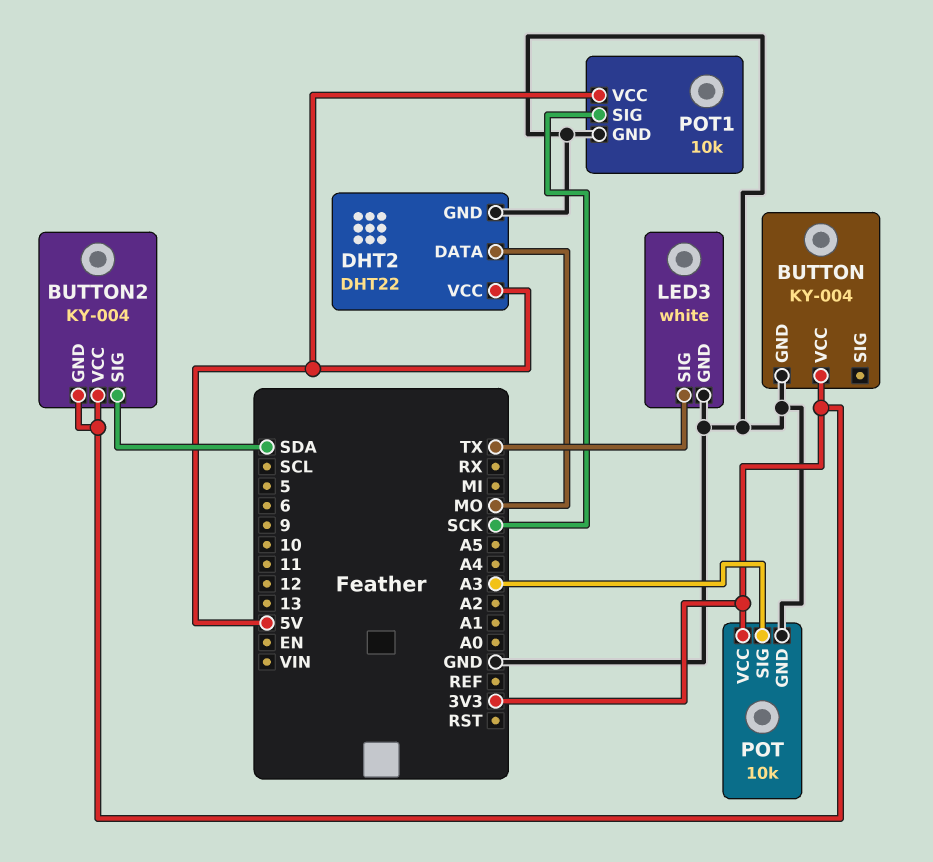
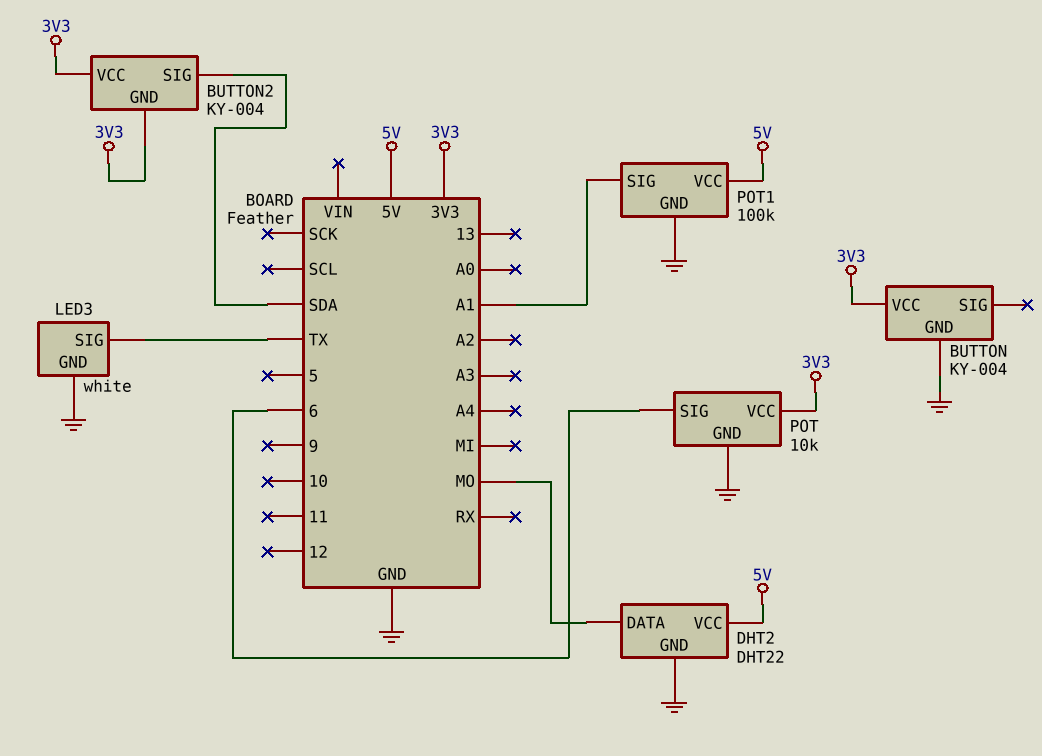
POT pin SIG: A3 -> 6
POT1: 10k -> 100k
POT1 pin SIG: SCK -> A1

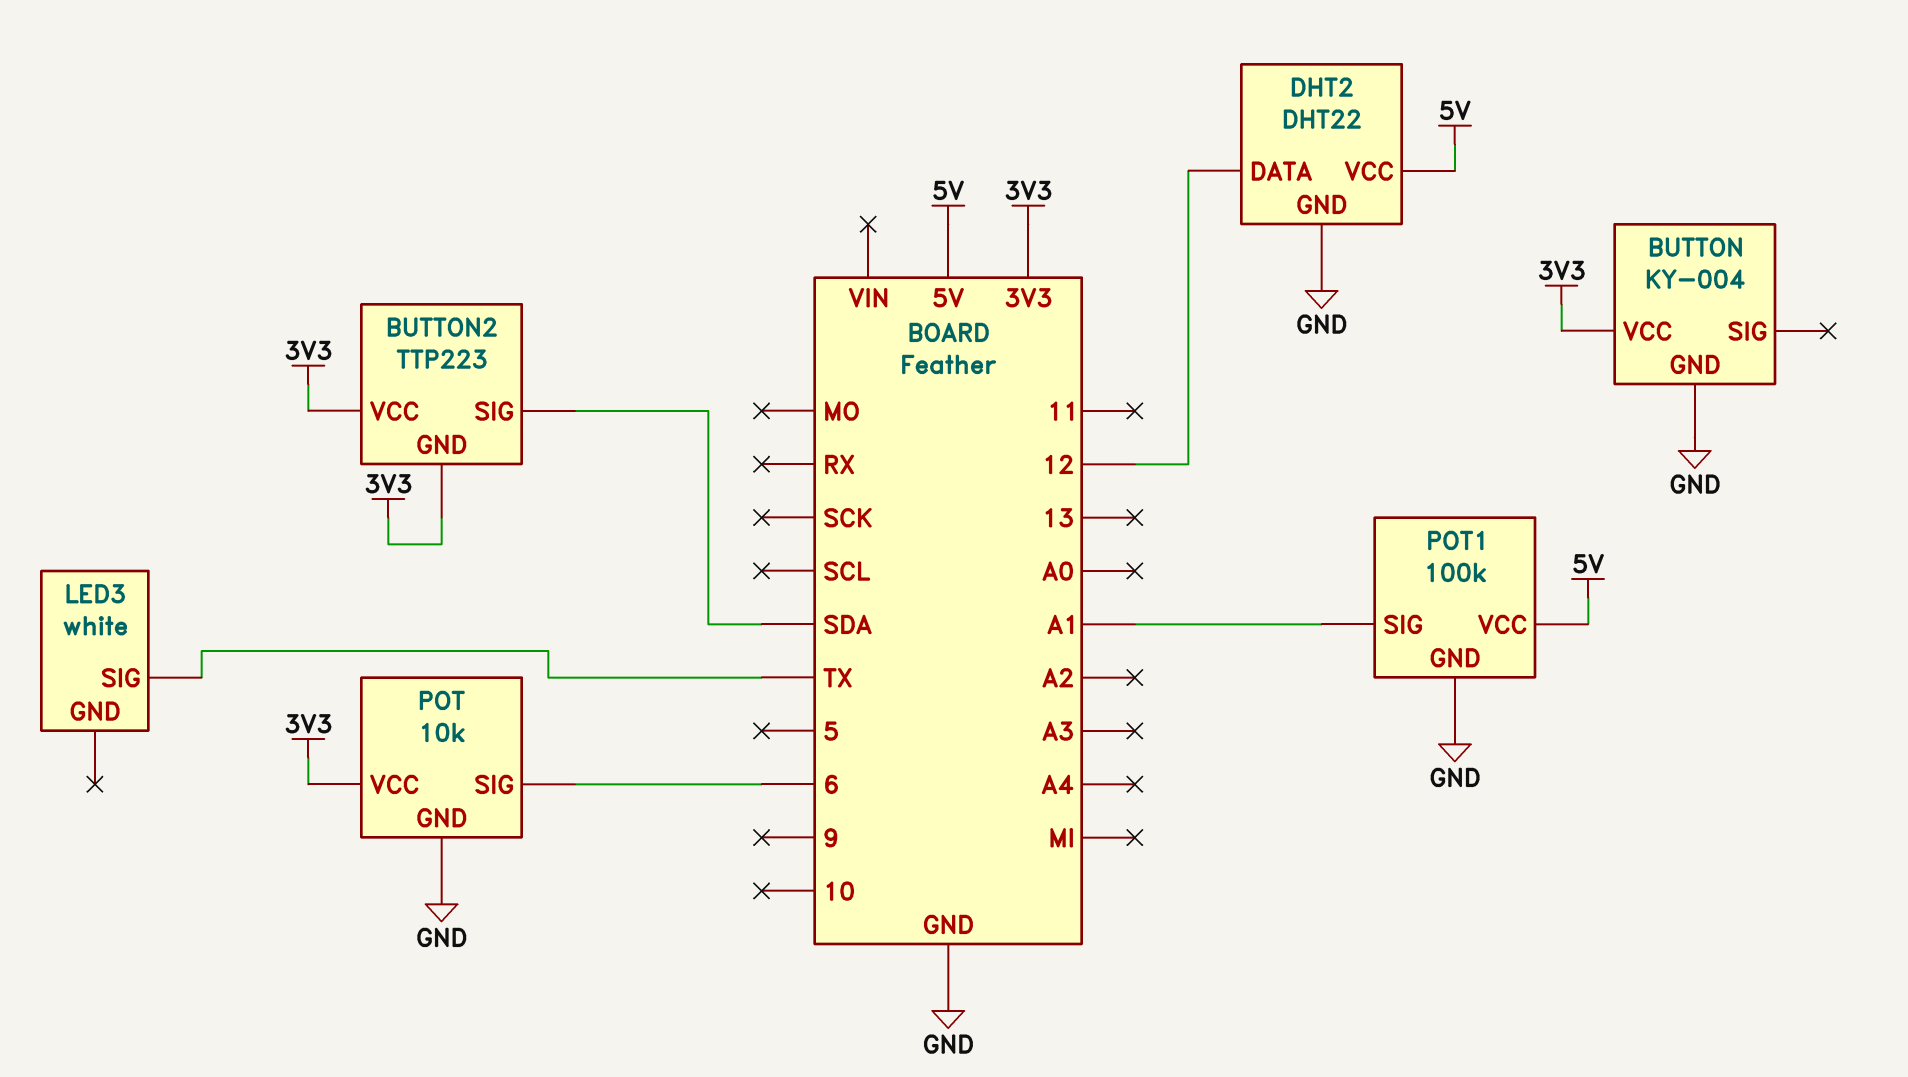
BUTTON2: KY-004 -> TTP223
DHT2 pin DATA: MO -> 12
LED3 pin GND: GND -> none

